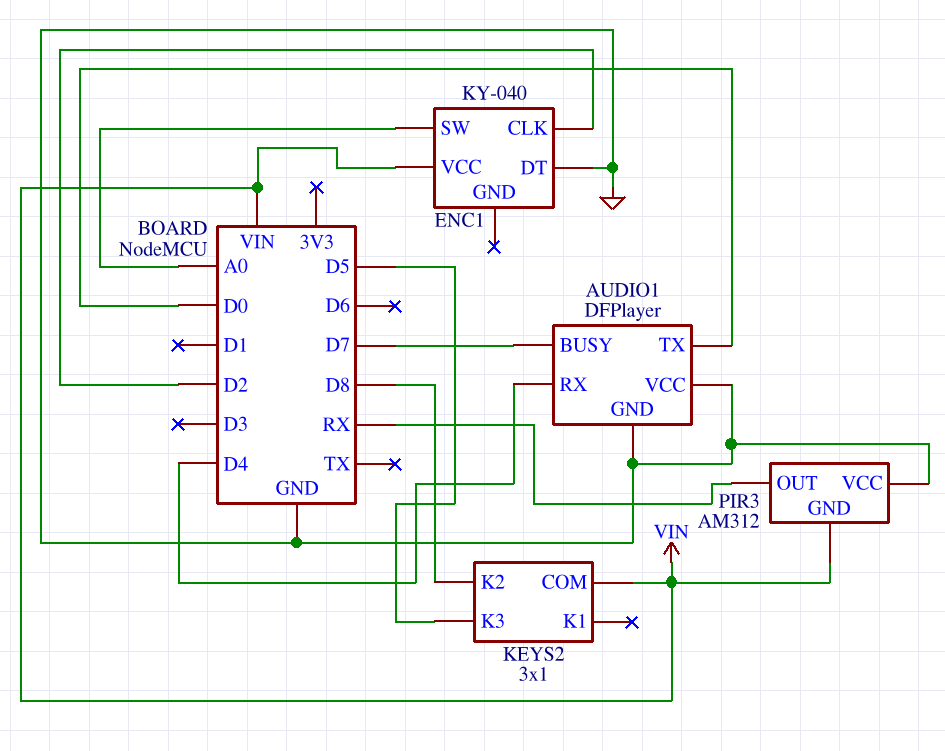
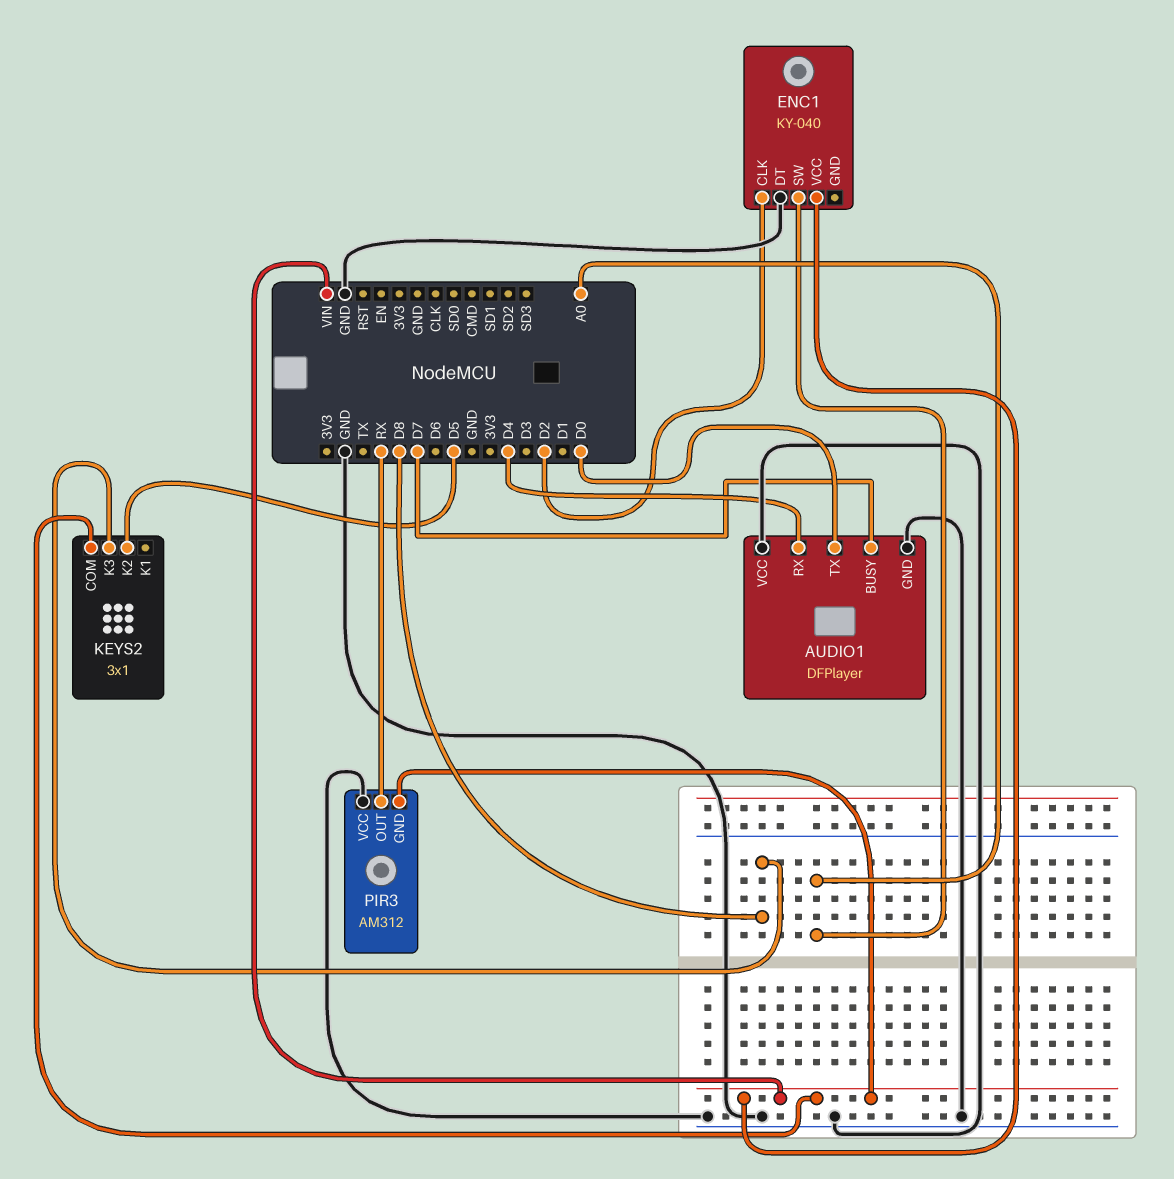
KEYS2 pin K2: D8 -> D5
KEYS2 pin K3: D5 -> D8

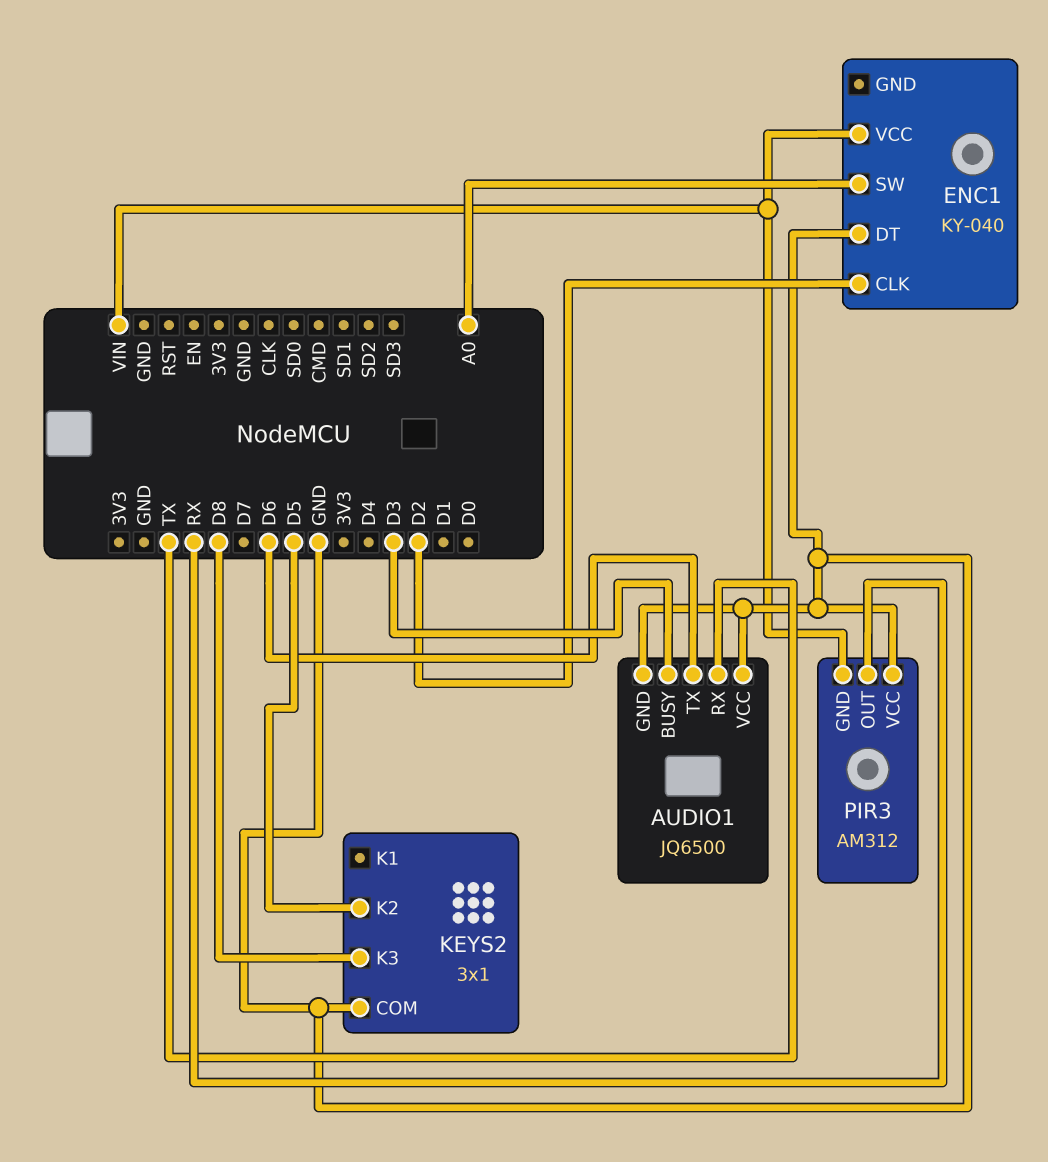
AUDIO1: DFPlayer -> JQ6500
AUDIO1 pin BUSY: D7 -> D3
AUDIO1 pin RX: D4 -> TX
AUDIO1 pin TX: D0 -> D6
KEYS2 pin COM: VIN -> GND

